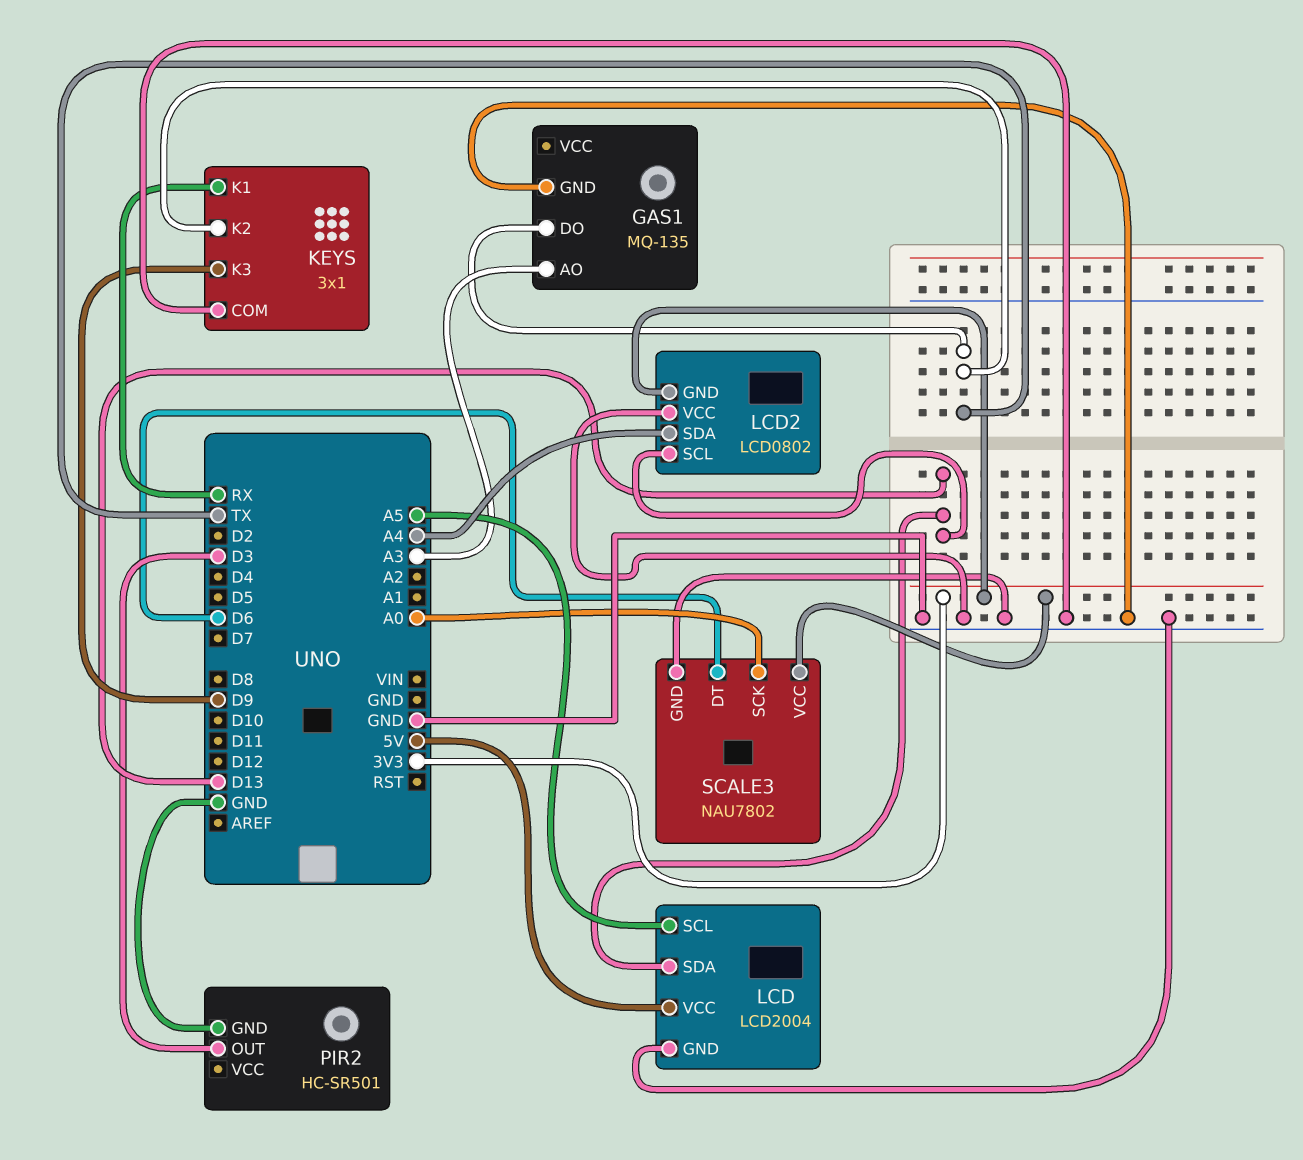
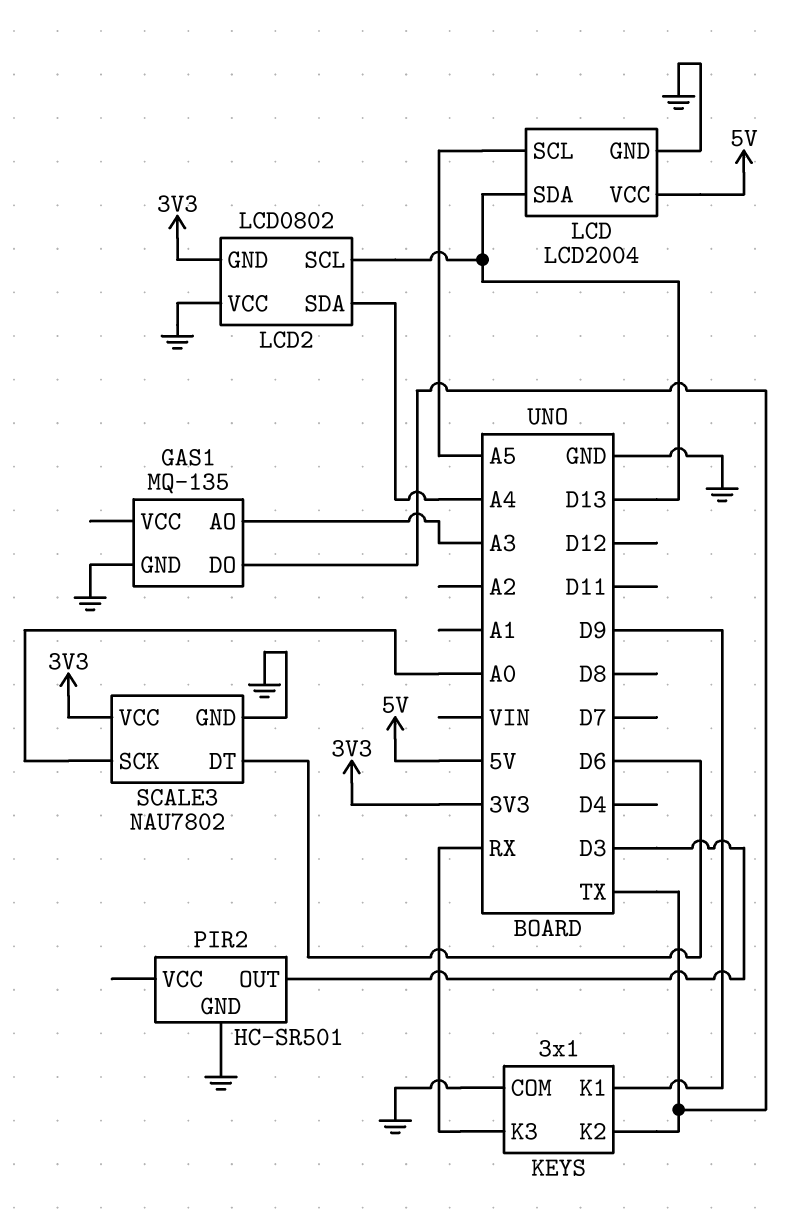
KEYS pin K1: RX -> D9
KEYS pin K3: D9 -> RX

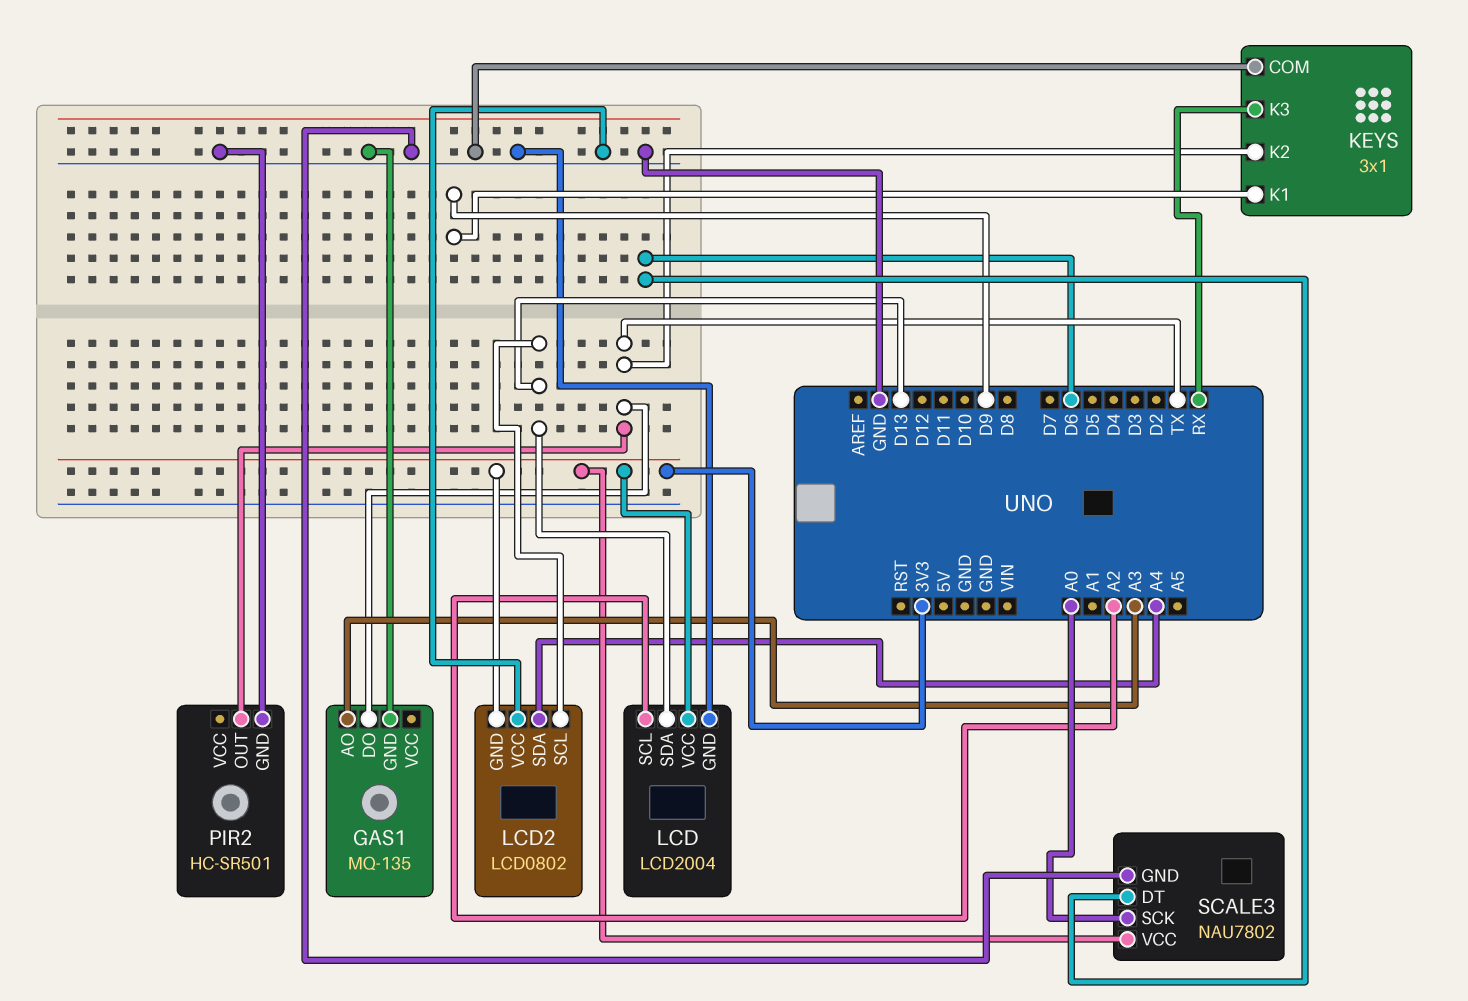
LCD pin SCL: A5 -> A2
LCD pin VCC: 5V -> 3V3
PIR2 pin OUT: D3 -> TX

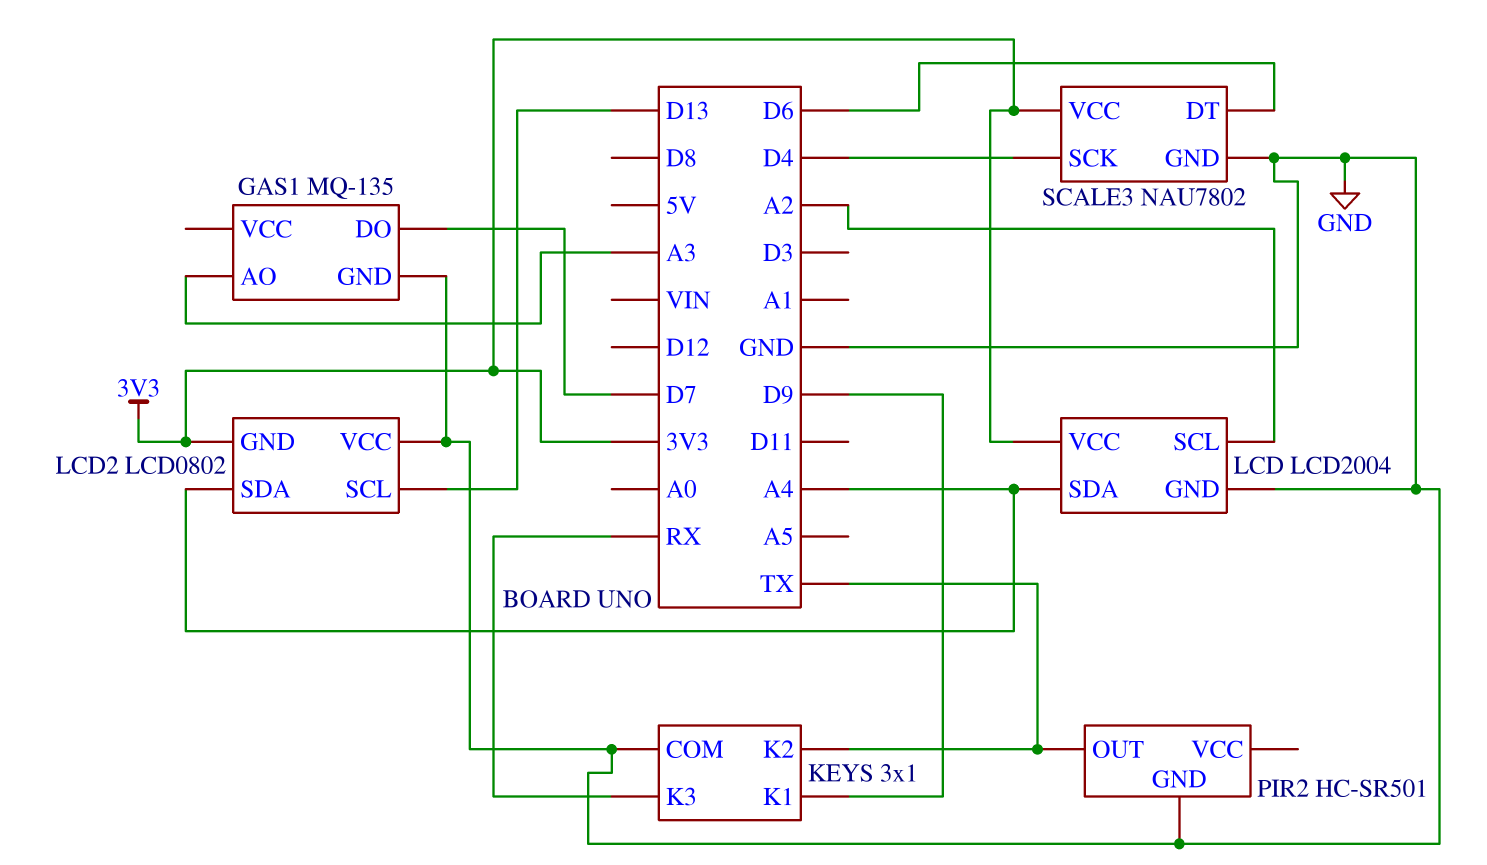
GAS1 pin DO: TX -> D7
LCD pin SDA: D13 -> A4
SCALE3 pin SCK: A0 -> D4

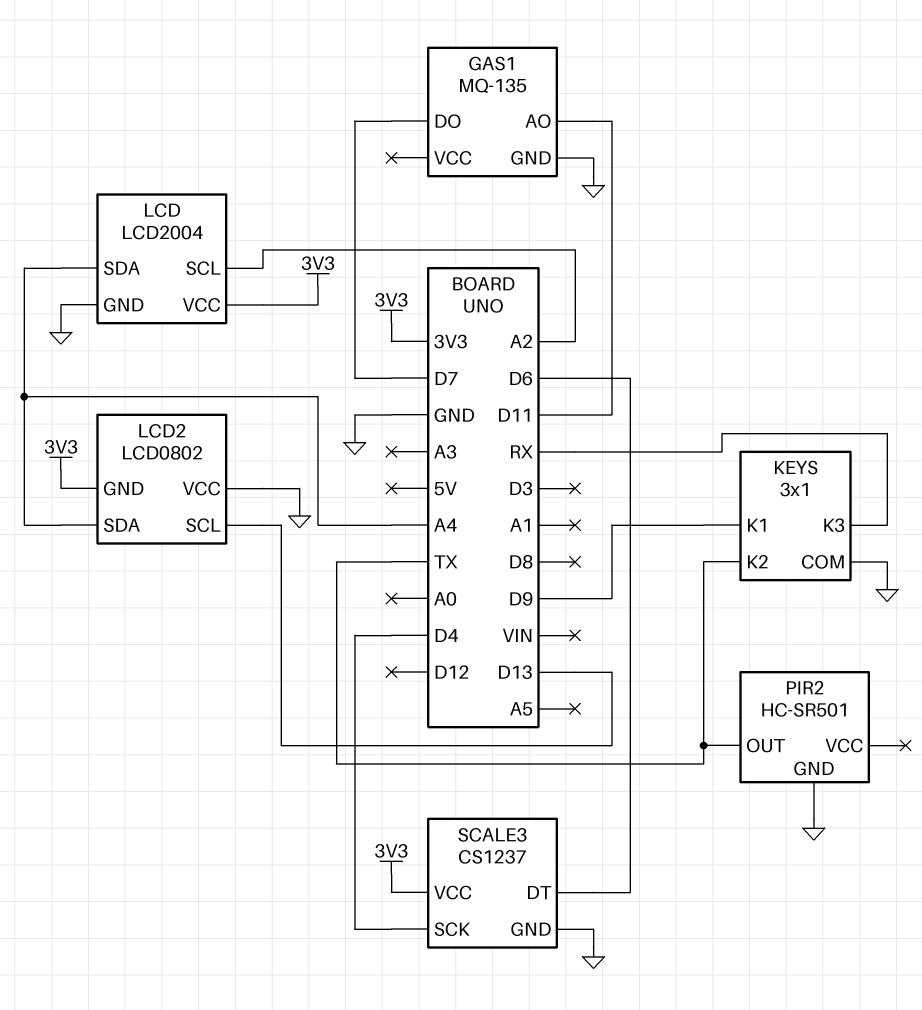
GAS1 pin AO: A3 -> D11
SCALE3: NAU7802 -> CS1237

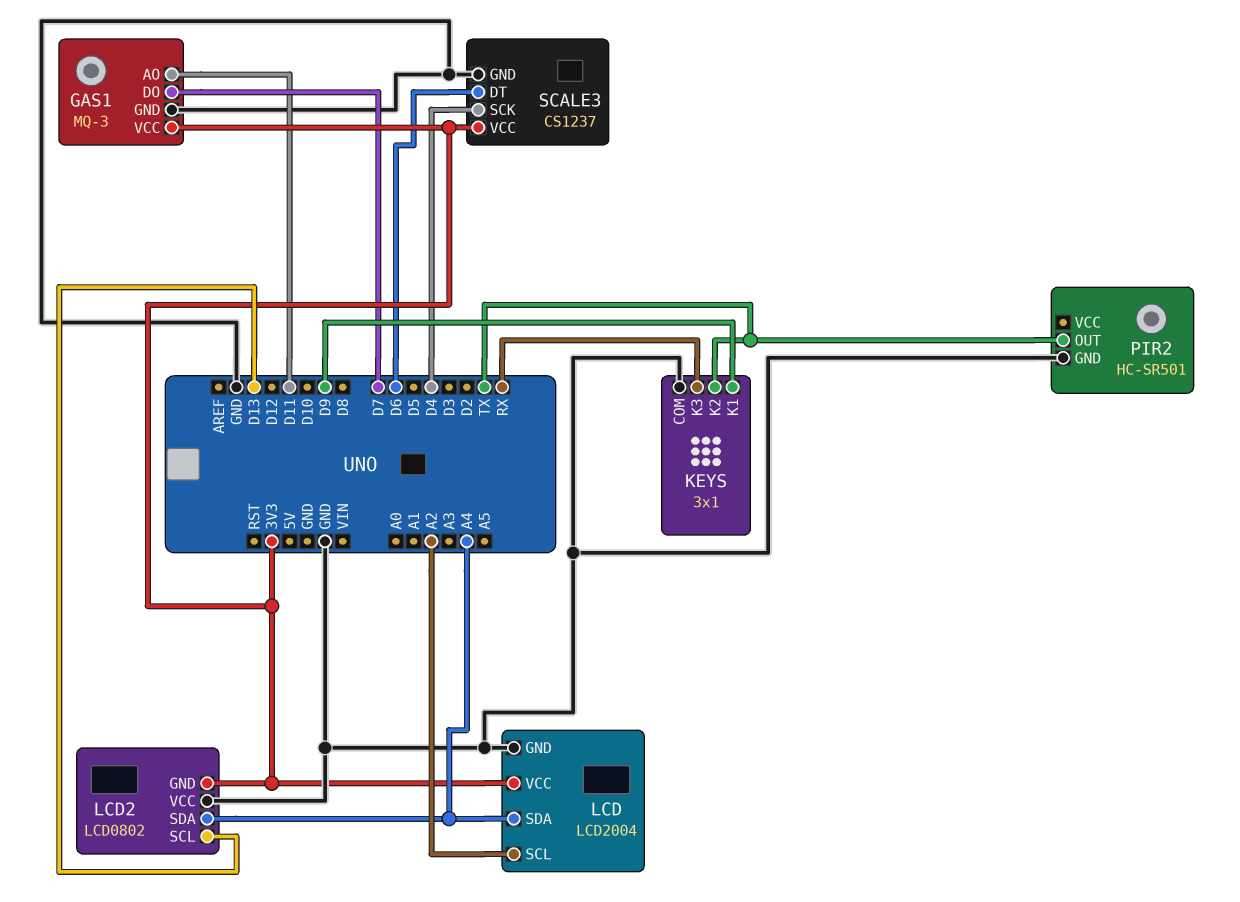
GAS1: MQ-135 -> MQ-3
GAS1 pin VCC: none -> 3V3

